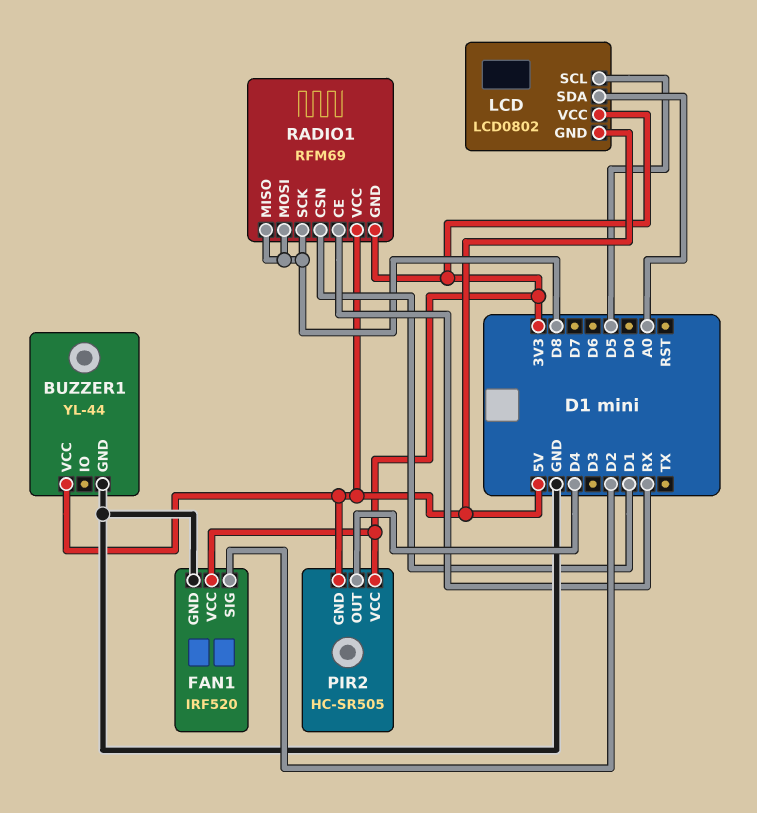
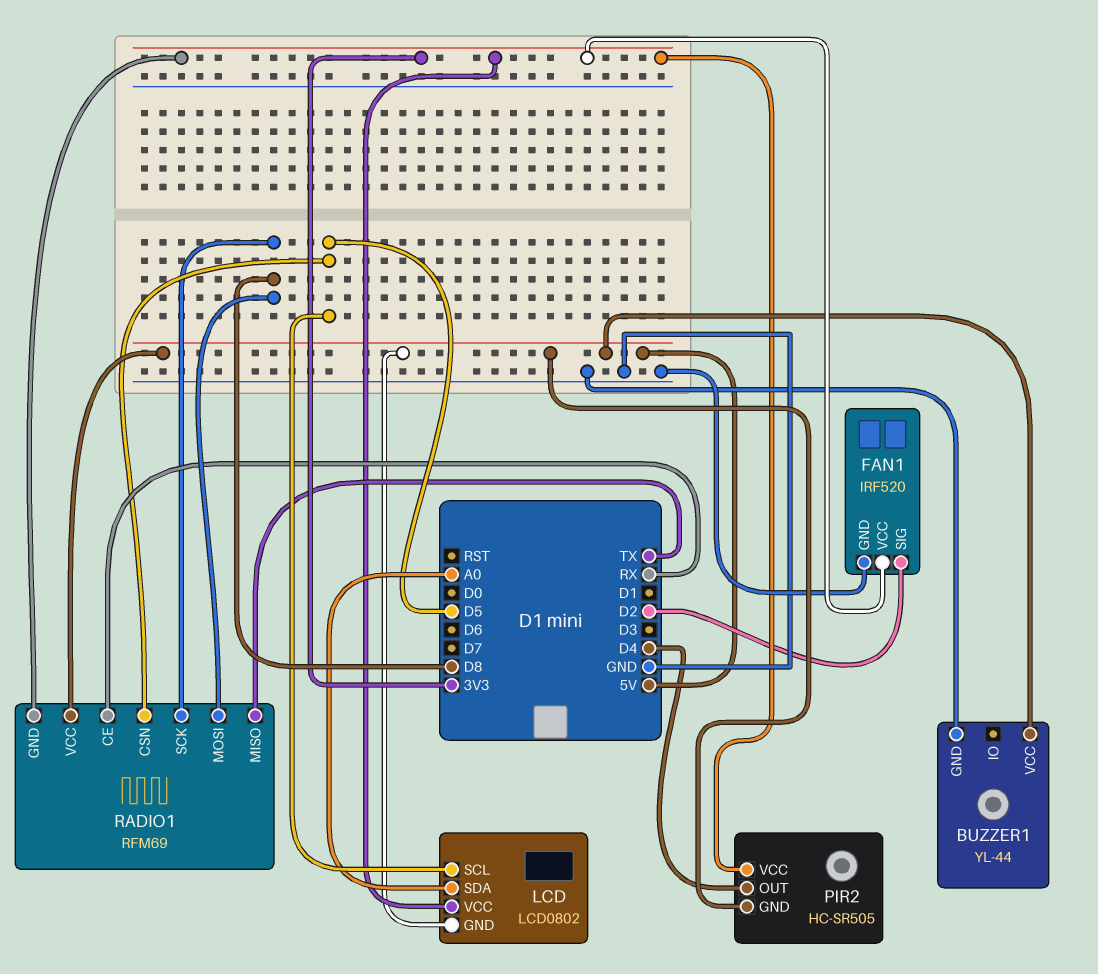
RADIO1 pin CSN: D1 -> D5
RADIO1 pin MISO: D8 -> TX

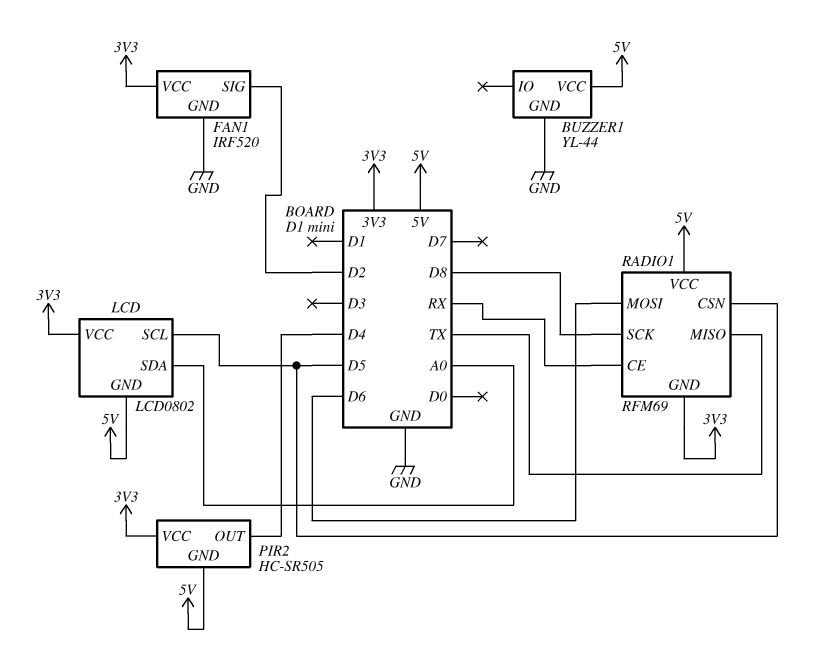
RADIO1 pin MOSI: D8 -> D6

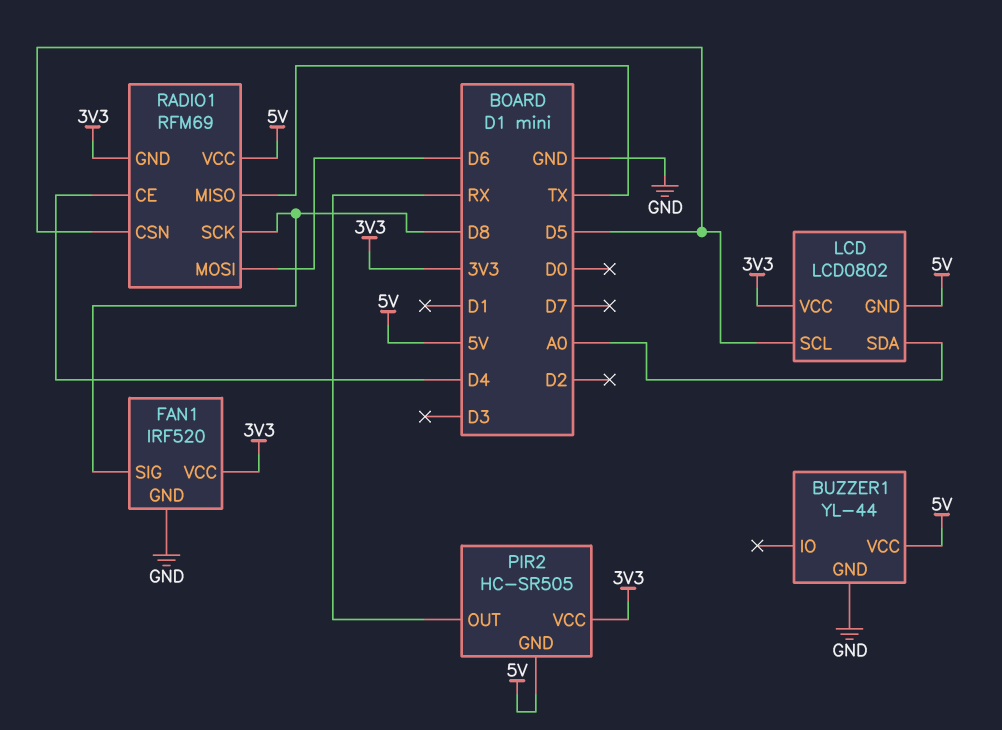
FAN1 pin SIG: D2 -> D8
PIR2 pin OUT: D4 -> RX
RADIO1 pin CE: RX -> D4

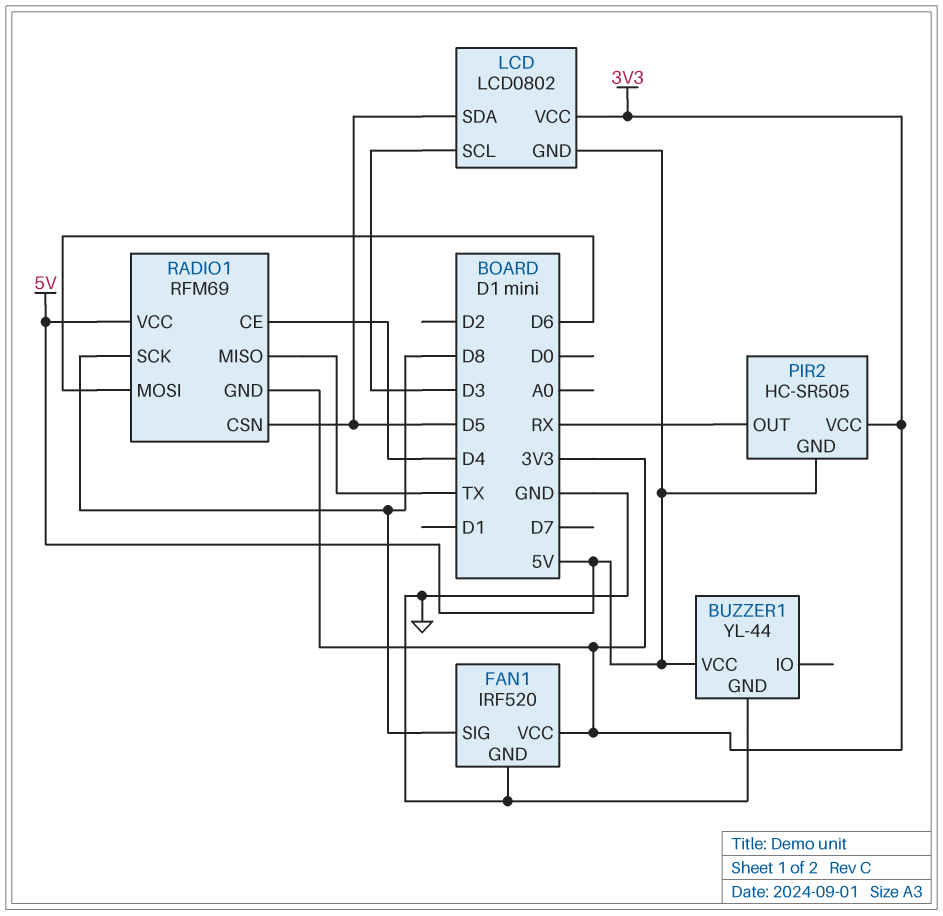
LCD pin SCL: D5 -> D3
LCD pin SDA: A0 -> D5

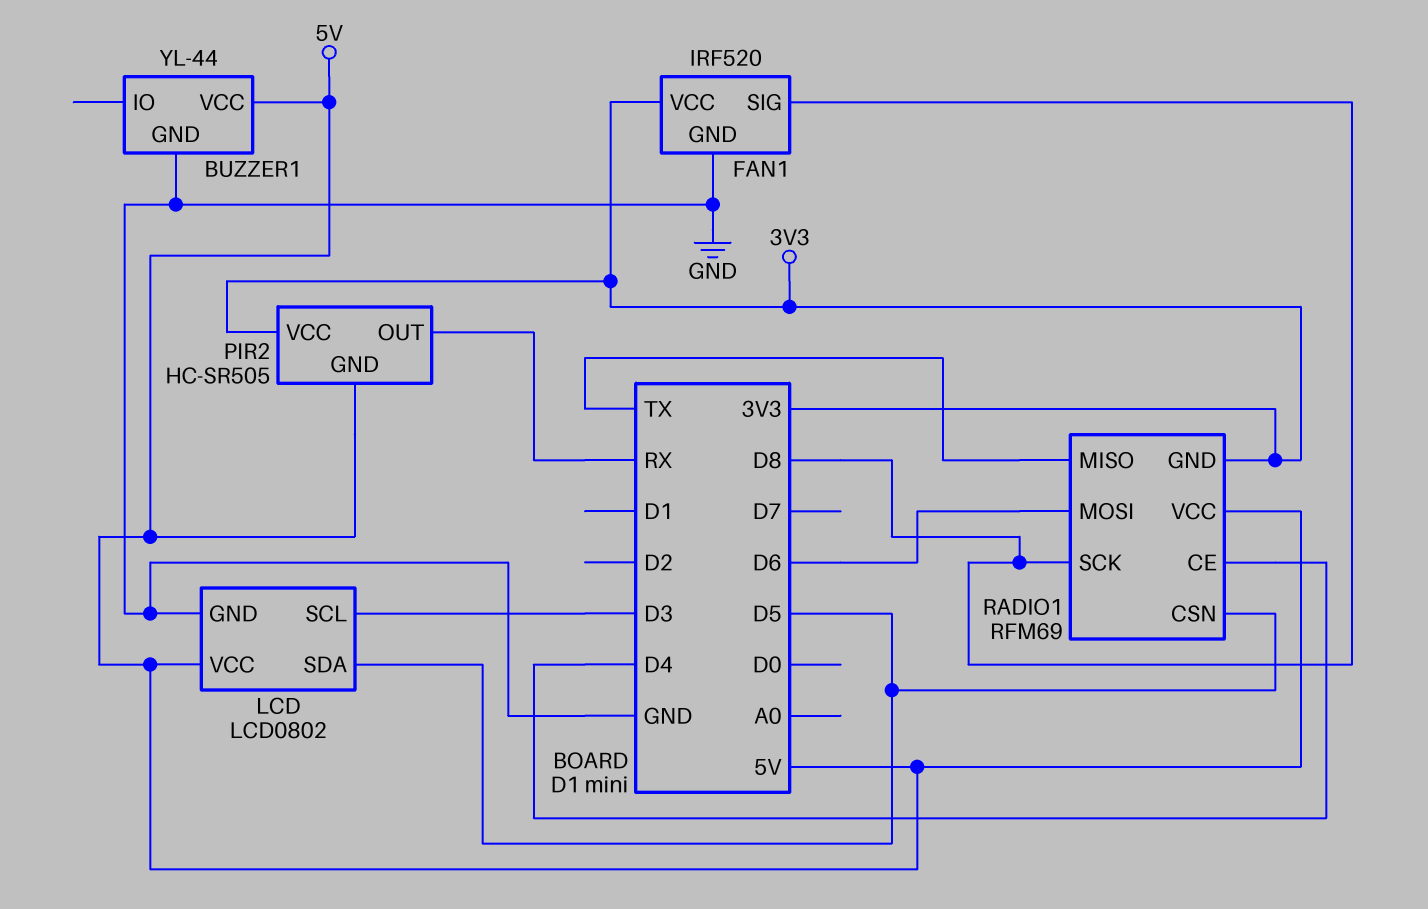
LCD pin GND: 5V -> GND
LCD pin VCC: 3V3 -> 5V

